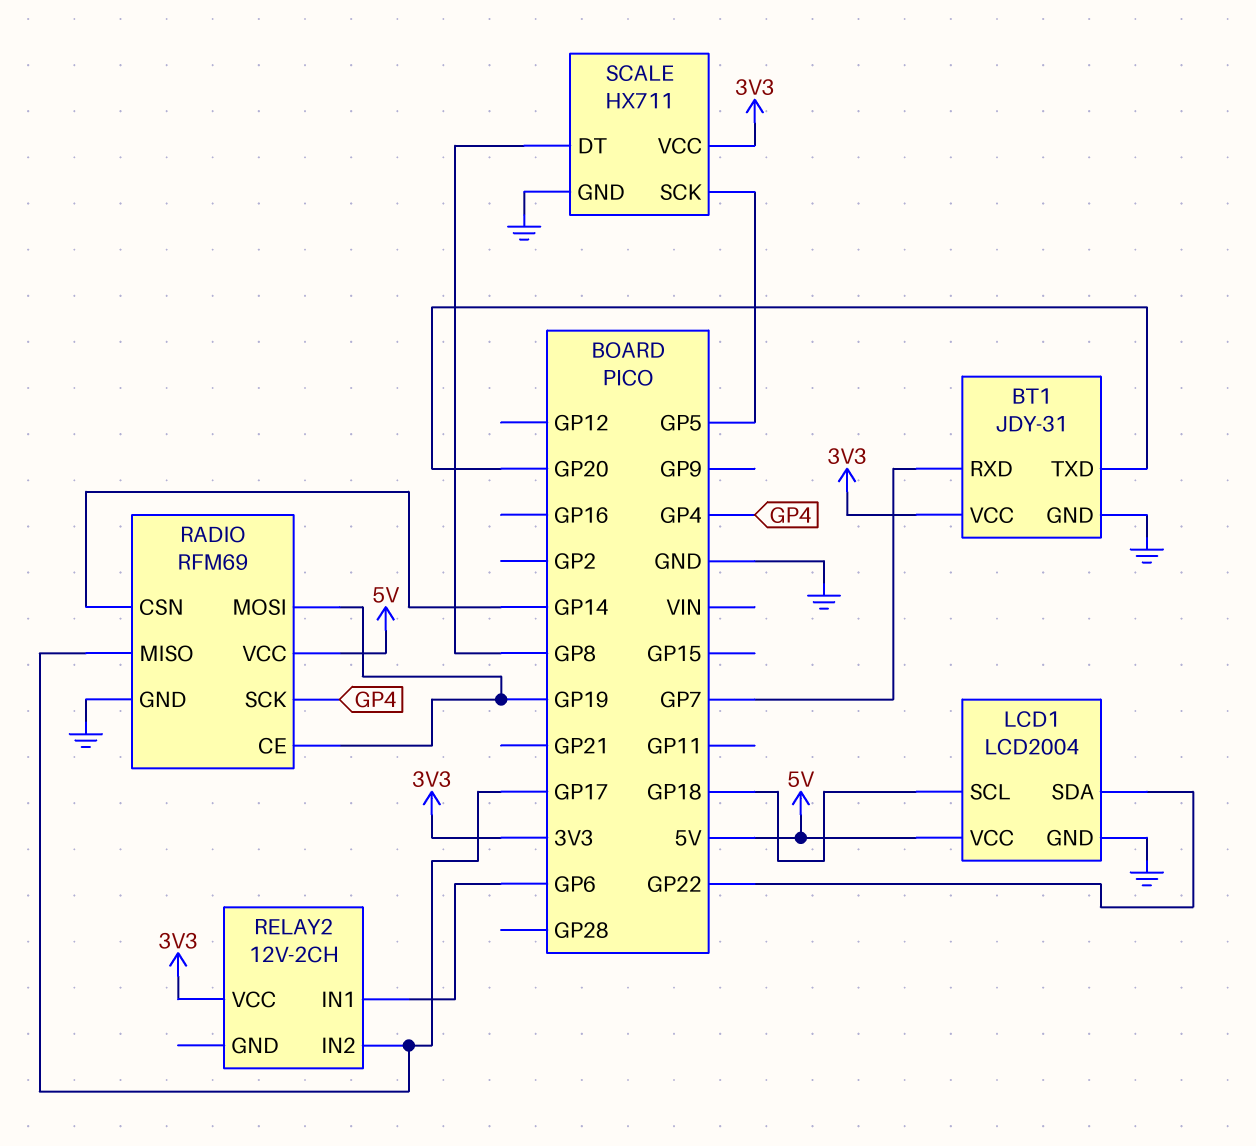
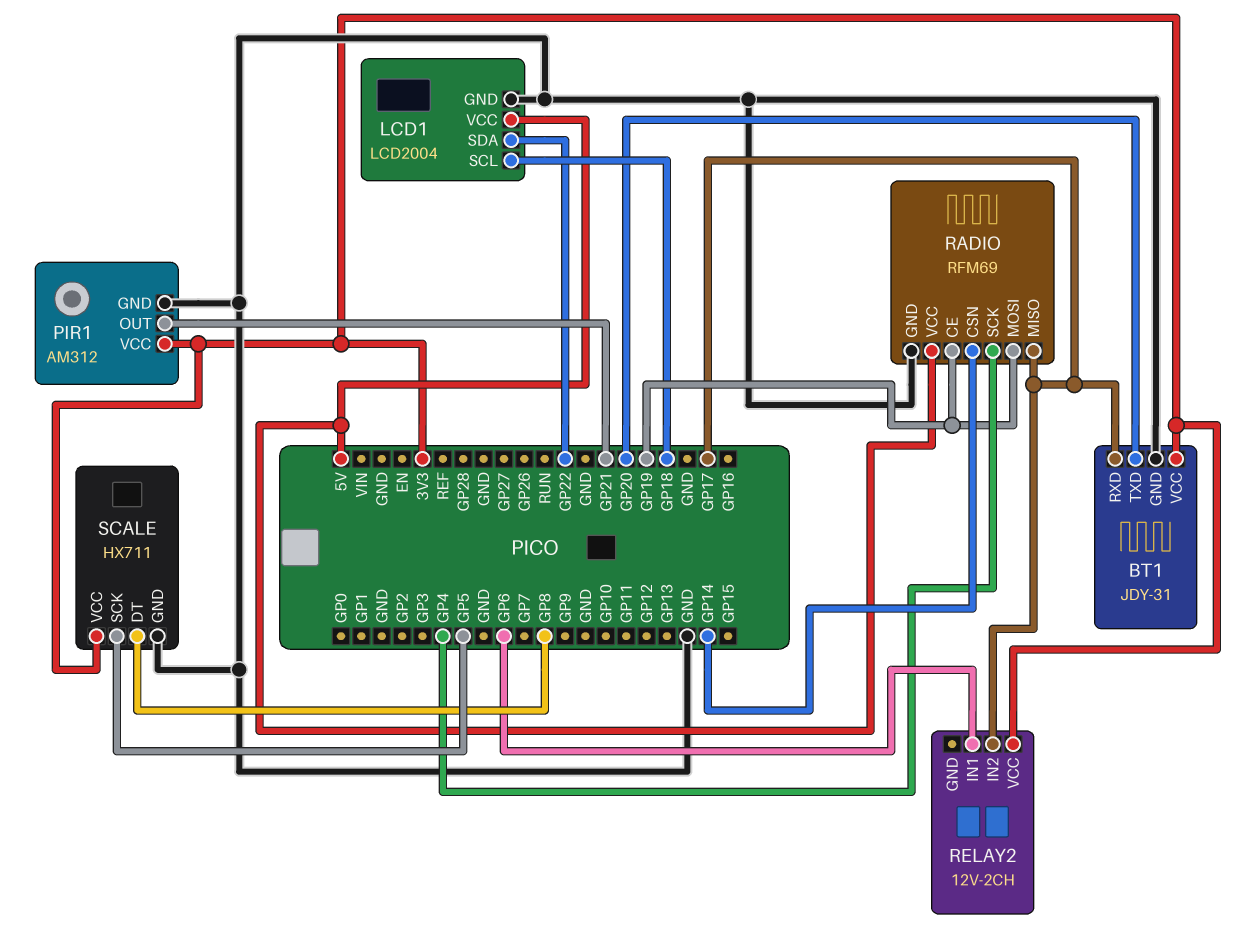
BT1 pin RXD: GP7 -> GP17
PIR1: none -> AM312
PIR1 pin GND: none -> GND
PIR1 pin OUT: none -> GP21
PIR1 pin VCC: none -> 3V3

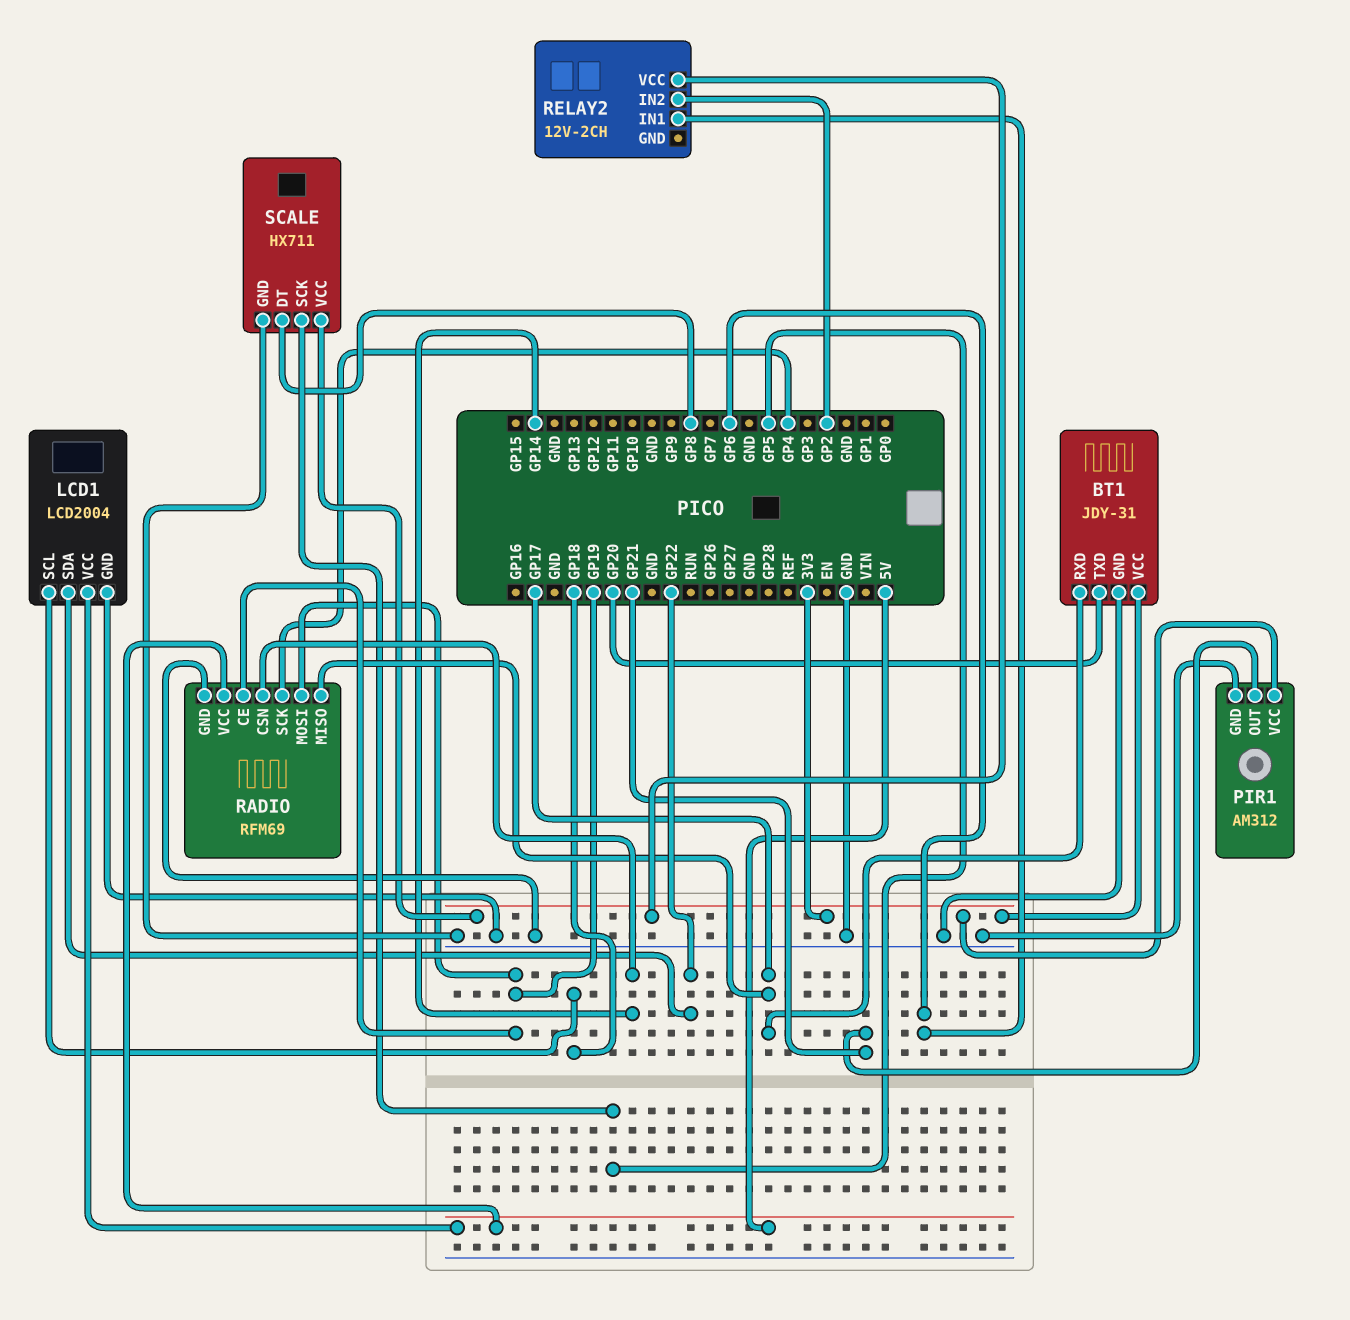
RELAY2 pin IN2: GP17 -> GP2

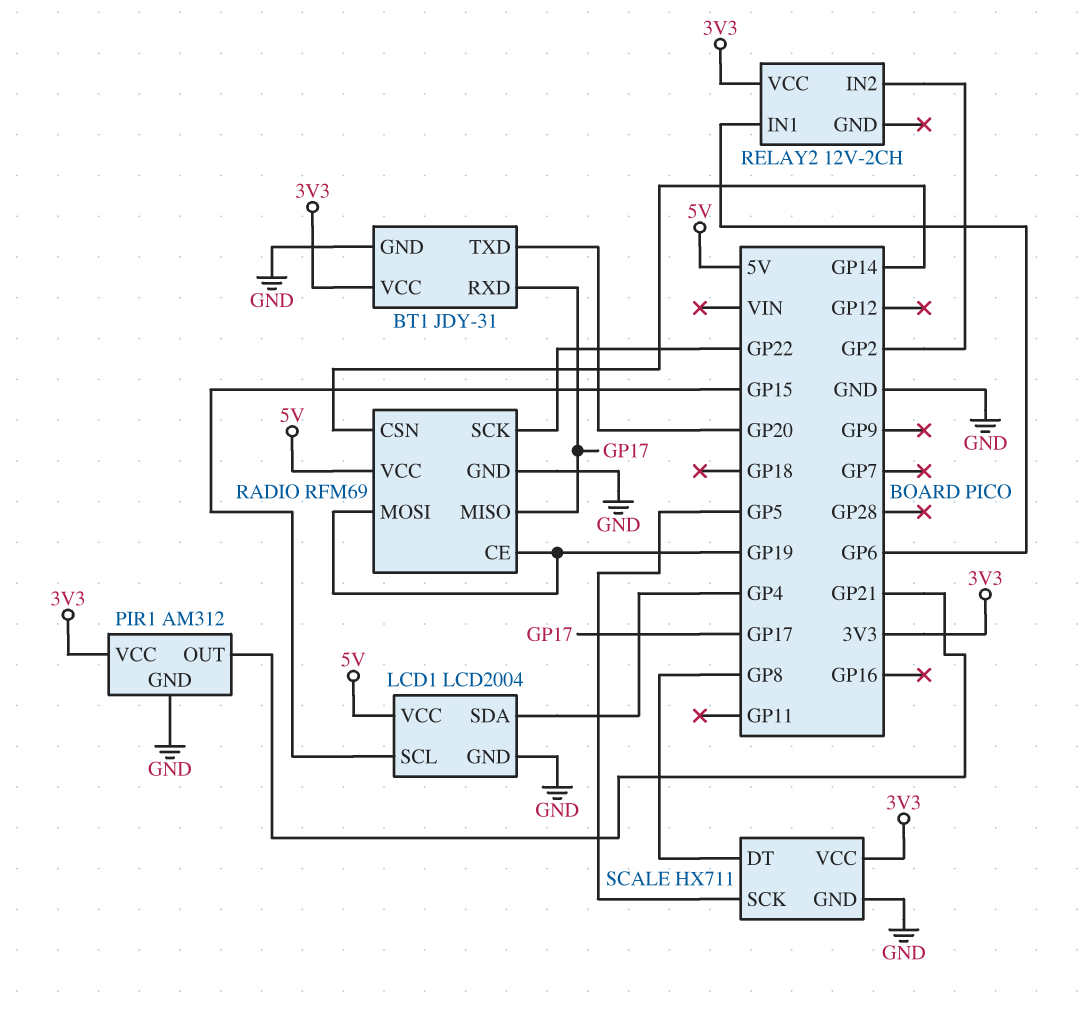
LCD1 pin SCL: GP18 -> GP15
LCD1 pin SDA: GP22 -> GP4
RADIO pin SCK: GP4 -> GP22

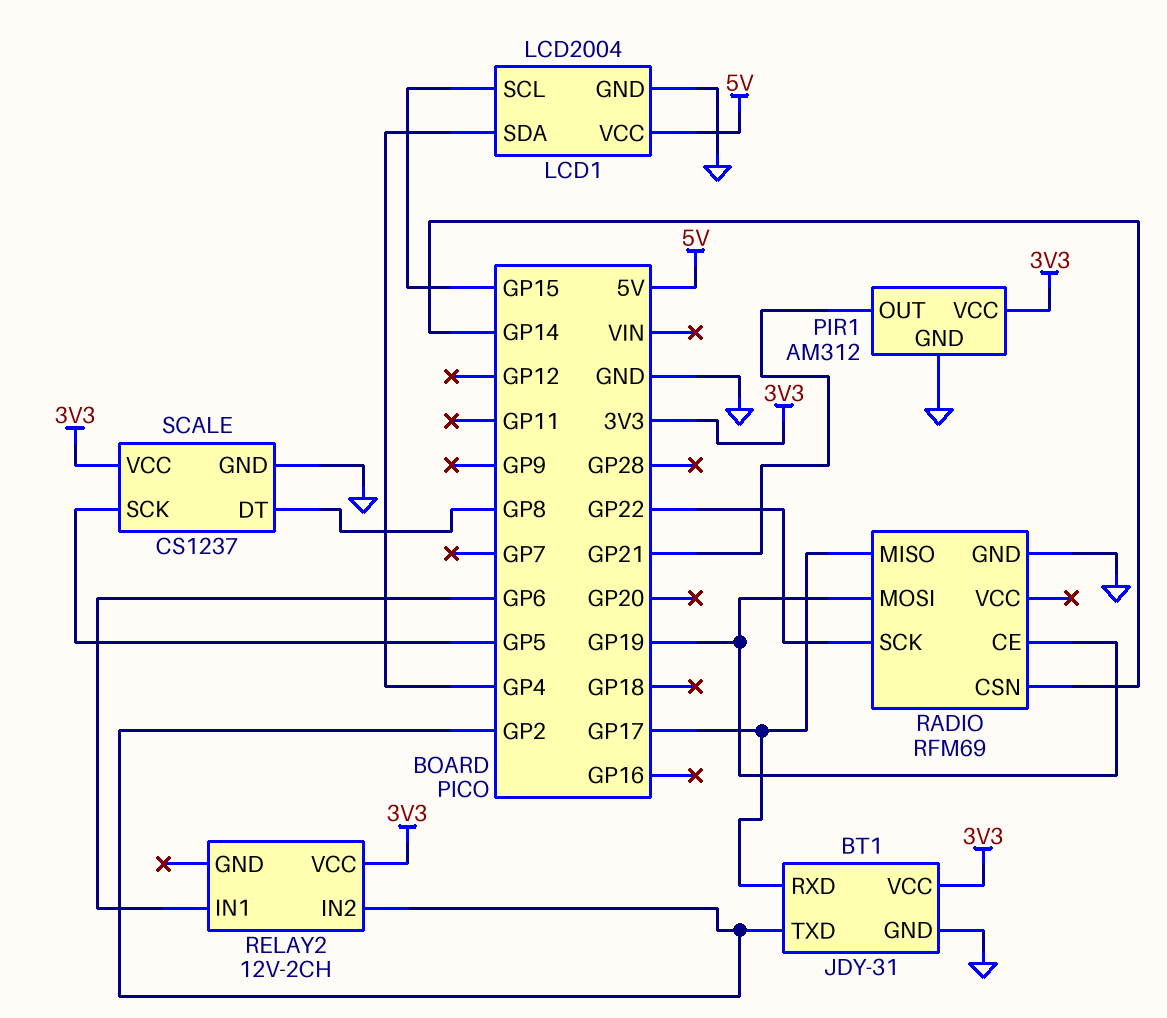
BT1 pin TXD: GP20 -> GP2
RADIO pin VCC: 5V -> none
SCALE: HX711 -> CS1237

